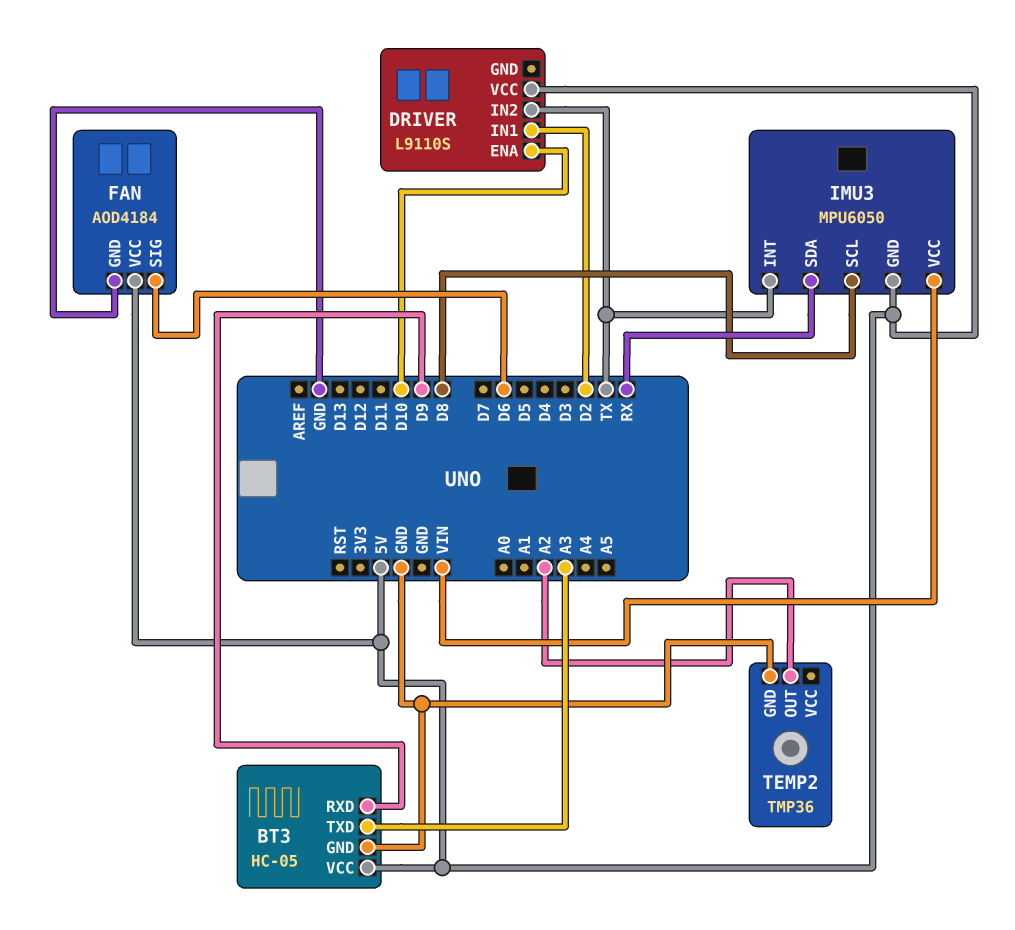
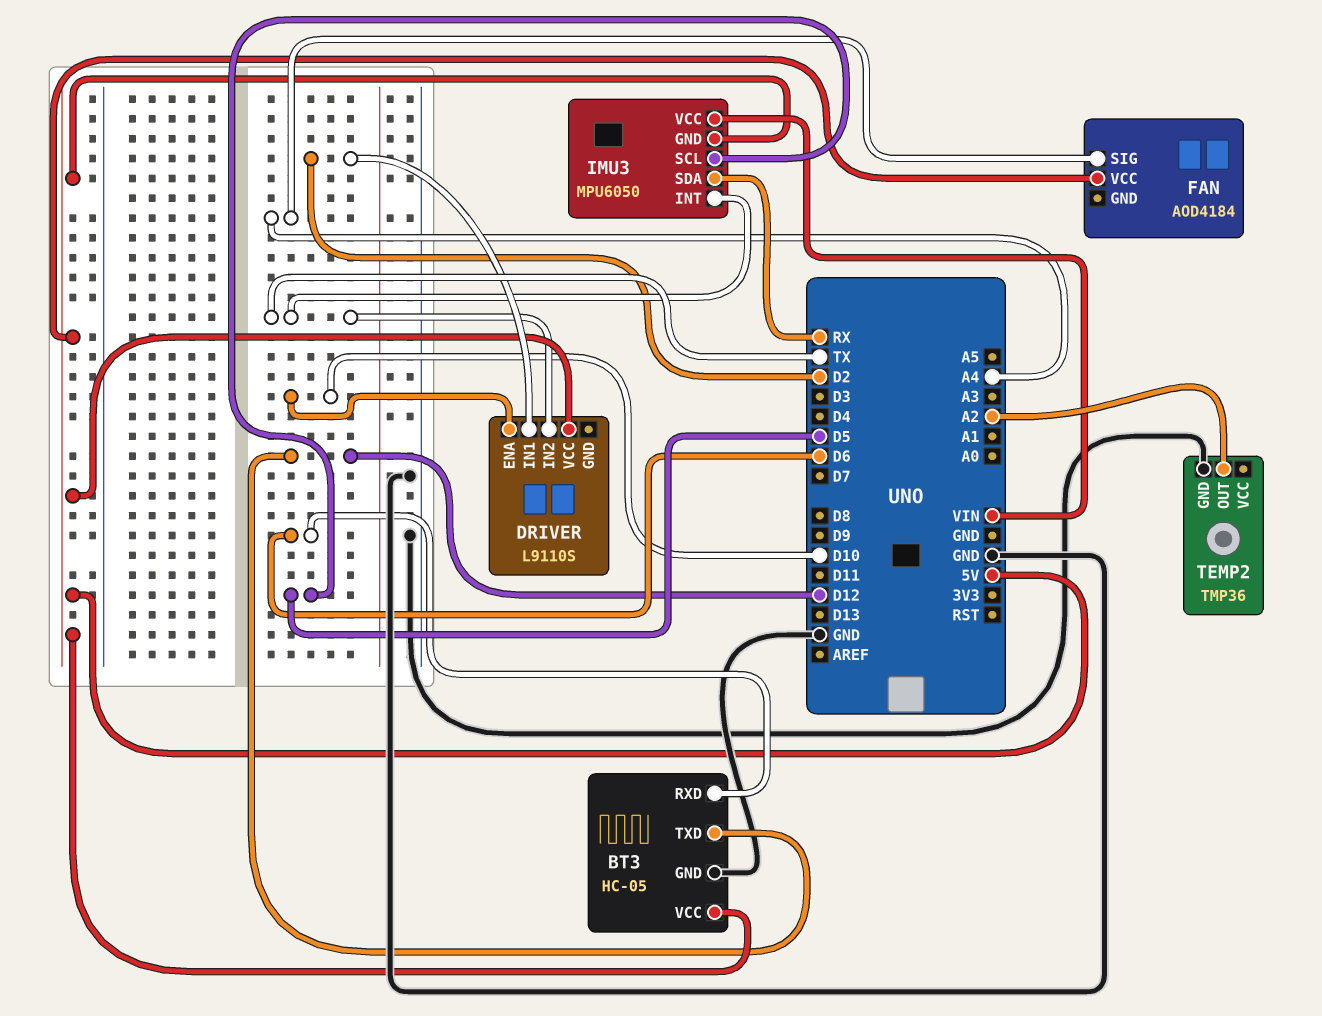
BT3 pin RXD: D9 -> D6
BT3 pin TXD: A3 -> D12
FAN pin GND: GND -> none
FAN pin SIG: D6 -> A4
IMU3 pin SCL: D8 -> D5

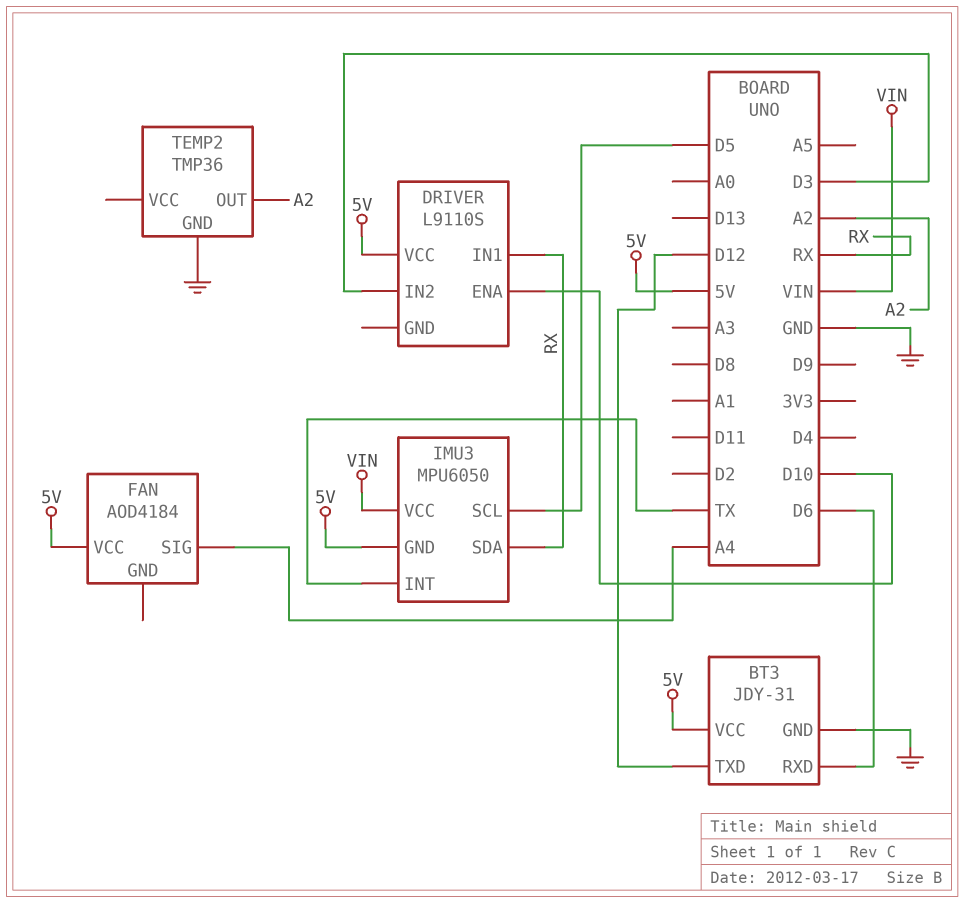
BT3: HC-05 -> JDY-31
DRIVER pin IN1: D2 -> RX
DRIVER pin IN2: TX -> D3

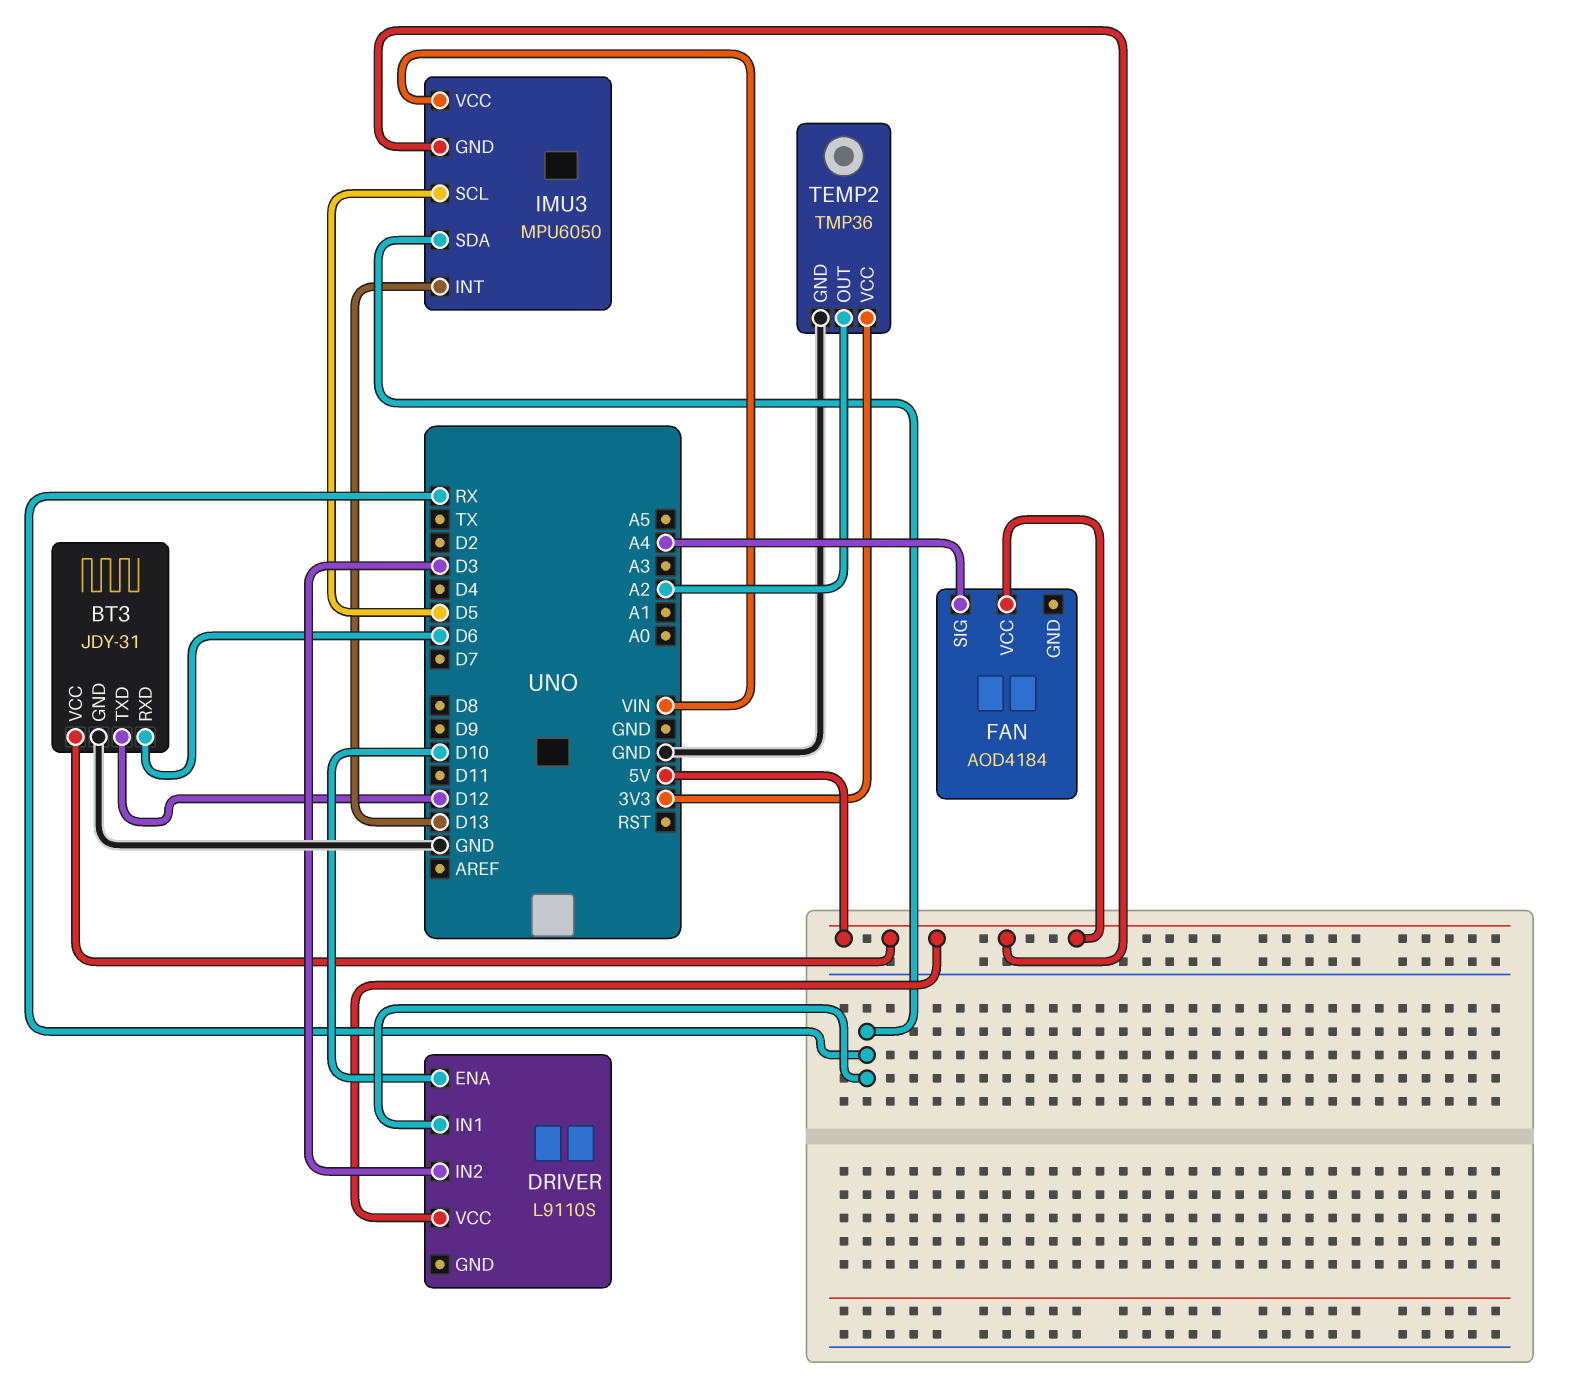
IMU3 pin INT: TX -> D13
TEMP2 pin VCC: none -> 3V3

